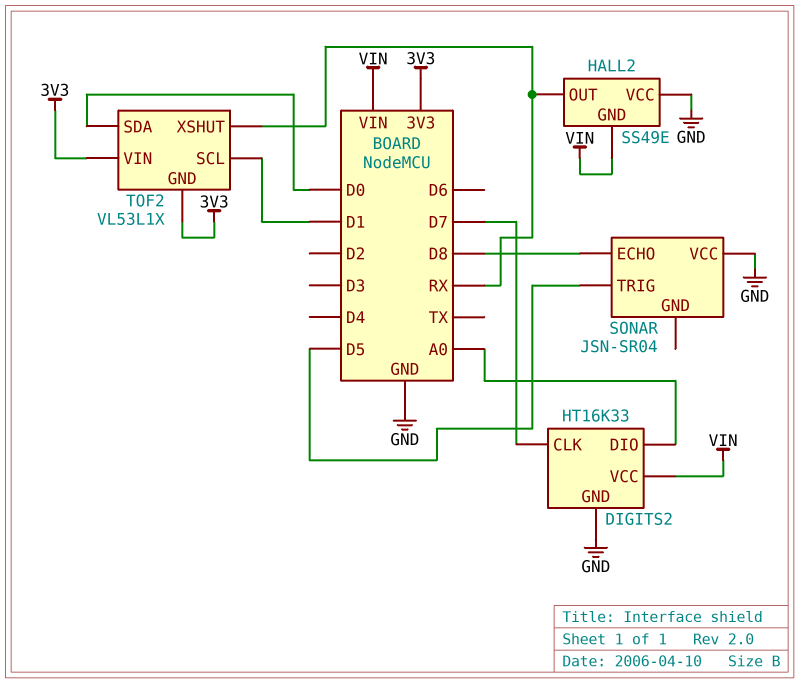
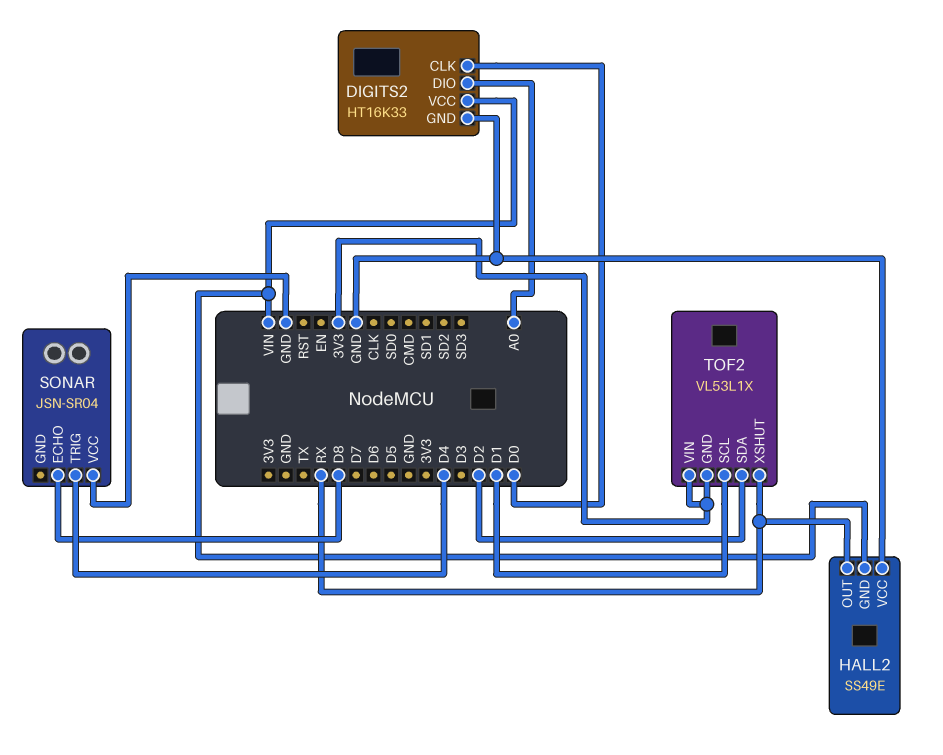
DIGITS2 pin CLK: D7 -> D0
SONAR pin TRIG: D5 -> D4
TOF2 pin SDA: D0 -> D2

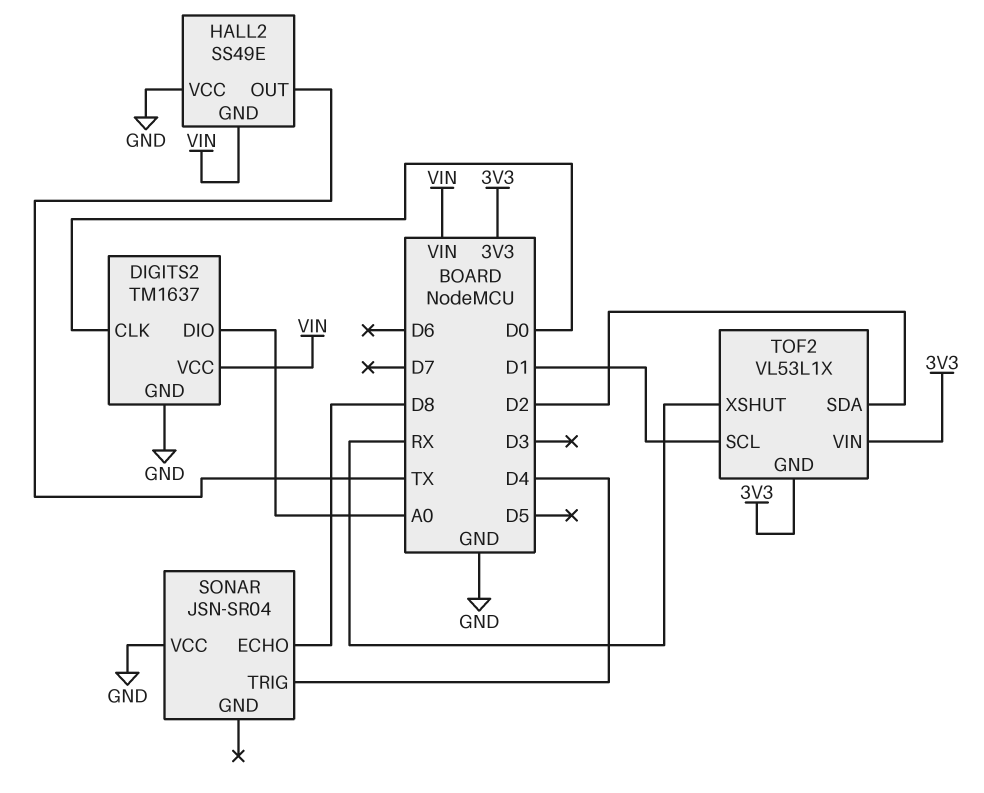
DIGITS2: HT16K33 -> TM1637
HALL2 pin OUT: RX -> TX

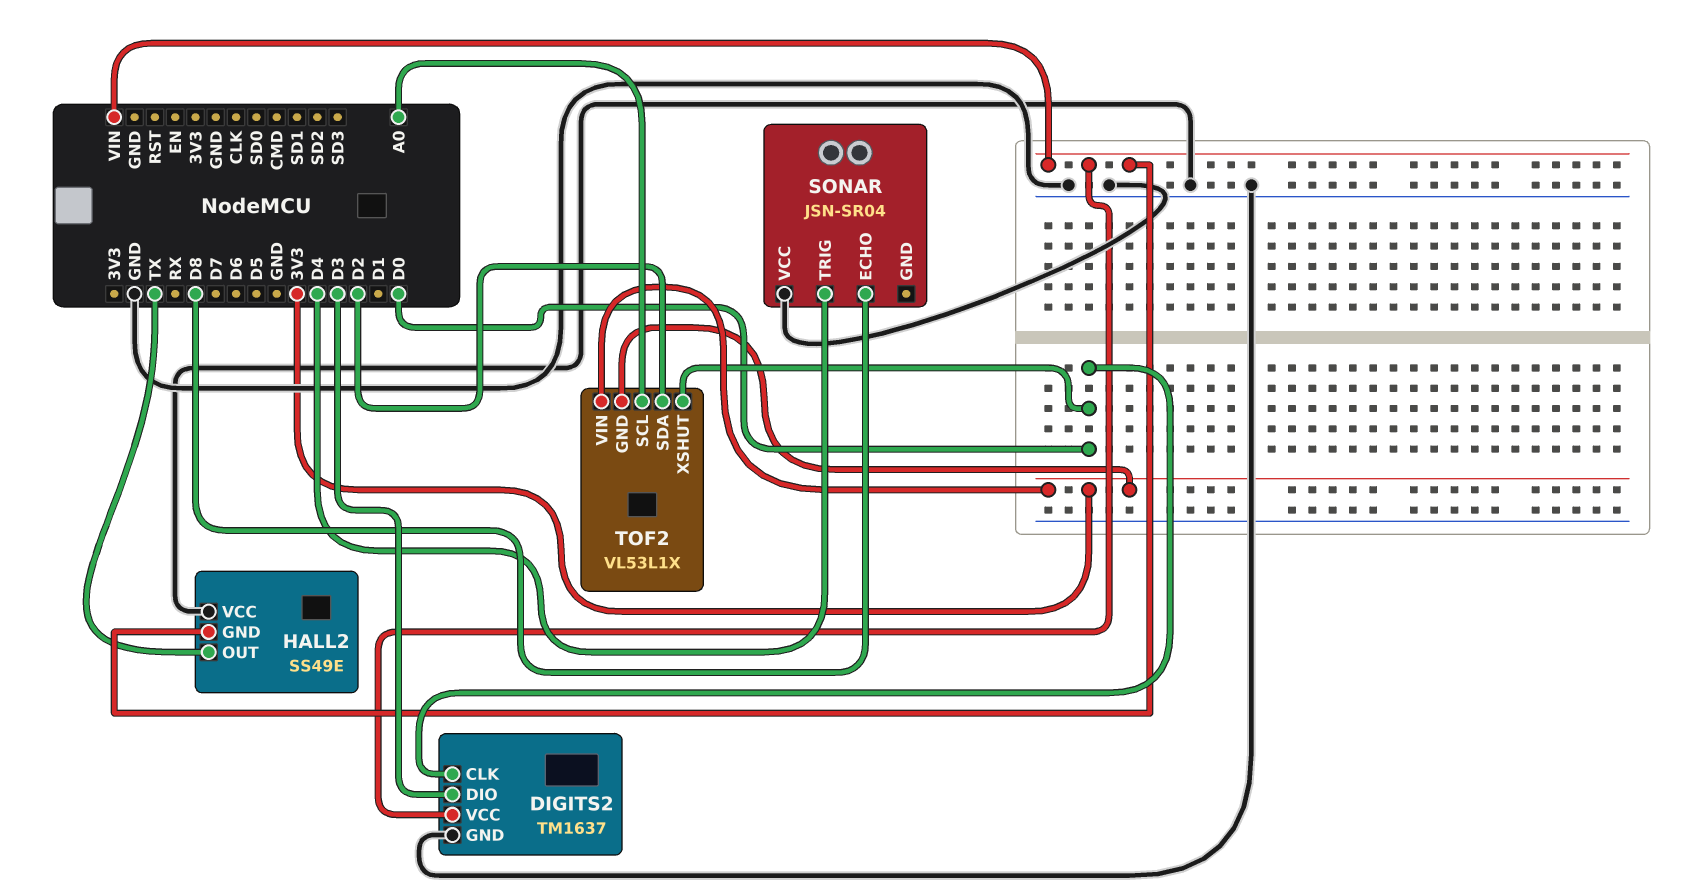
DIGITS2 pin DIO: A0 -> D3
TOF2 pin SCL: D1 -> A0
TOF2 pin XSHUT: RX -> D0

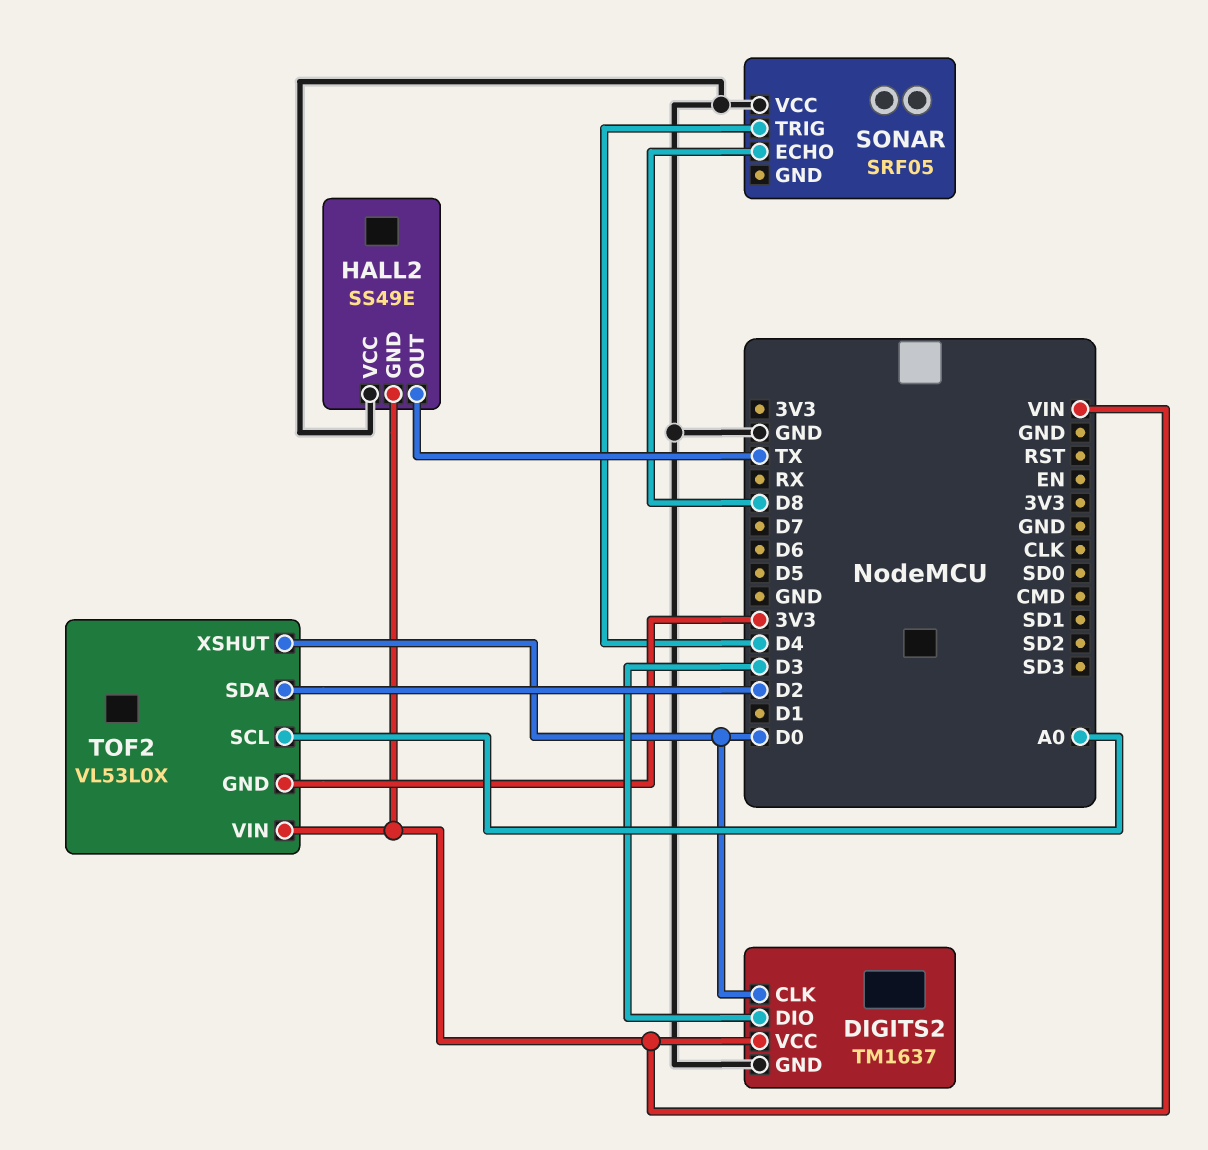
SONAR: JSN-SR04 -> SRF05
TOF2: VL53L1X -> VL53L0X
TOF2 pin VIN: 3V3 -> VIN

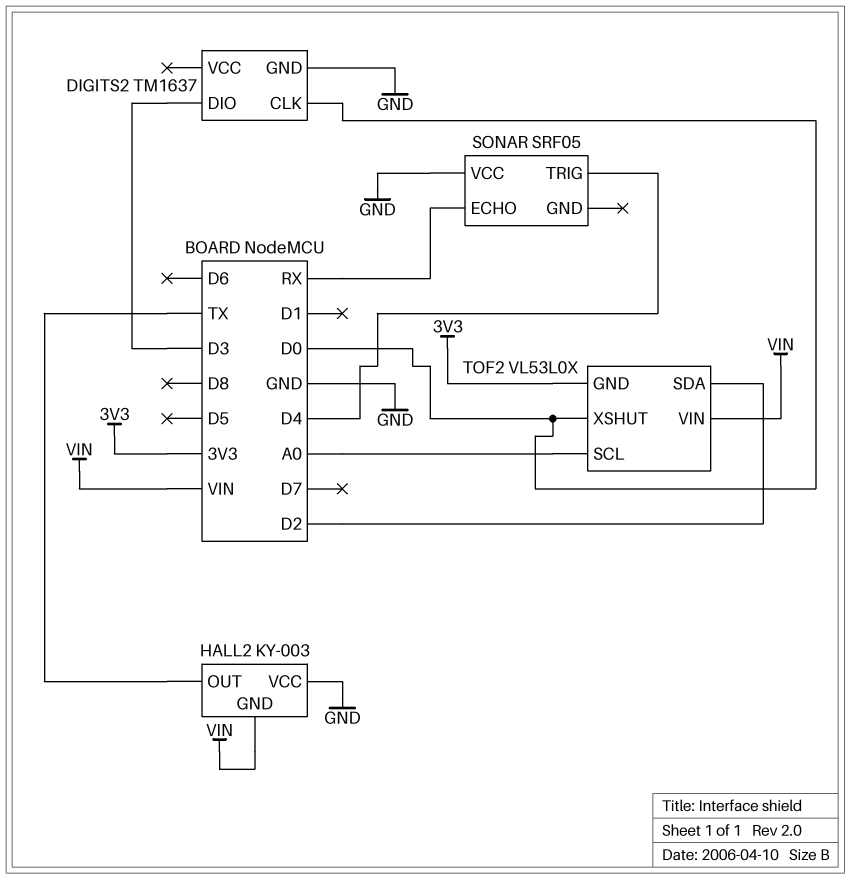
DIGITS2 pin VCC: VIN -> none
HALL2: SS49E -> KY-003
SONAR pin ECHO: D8 -> RX

